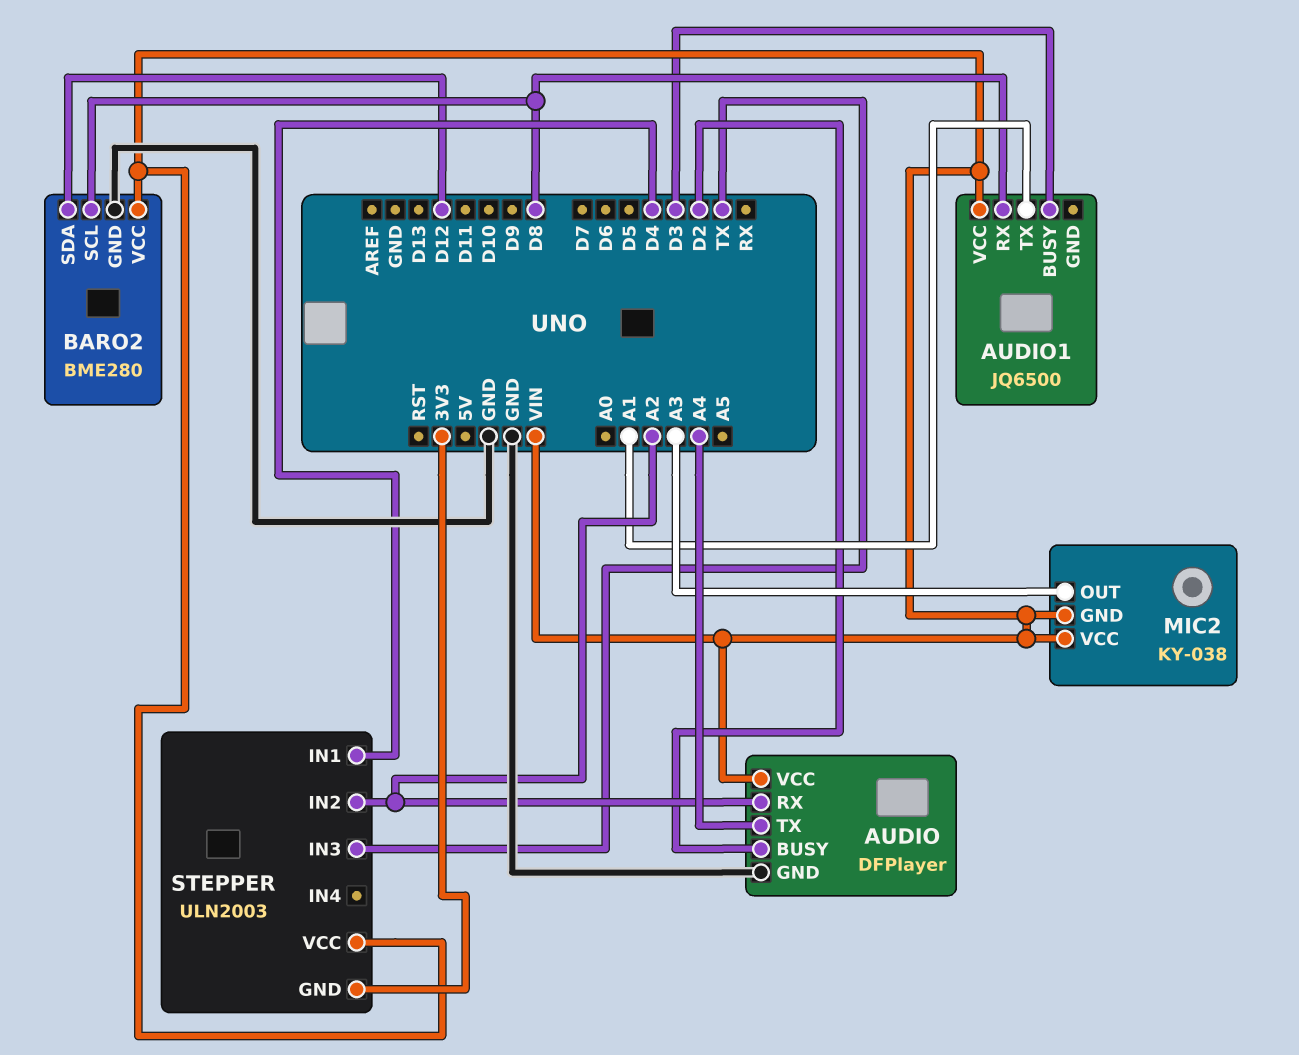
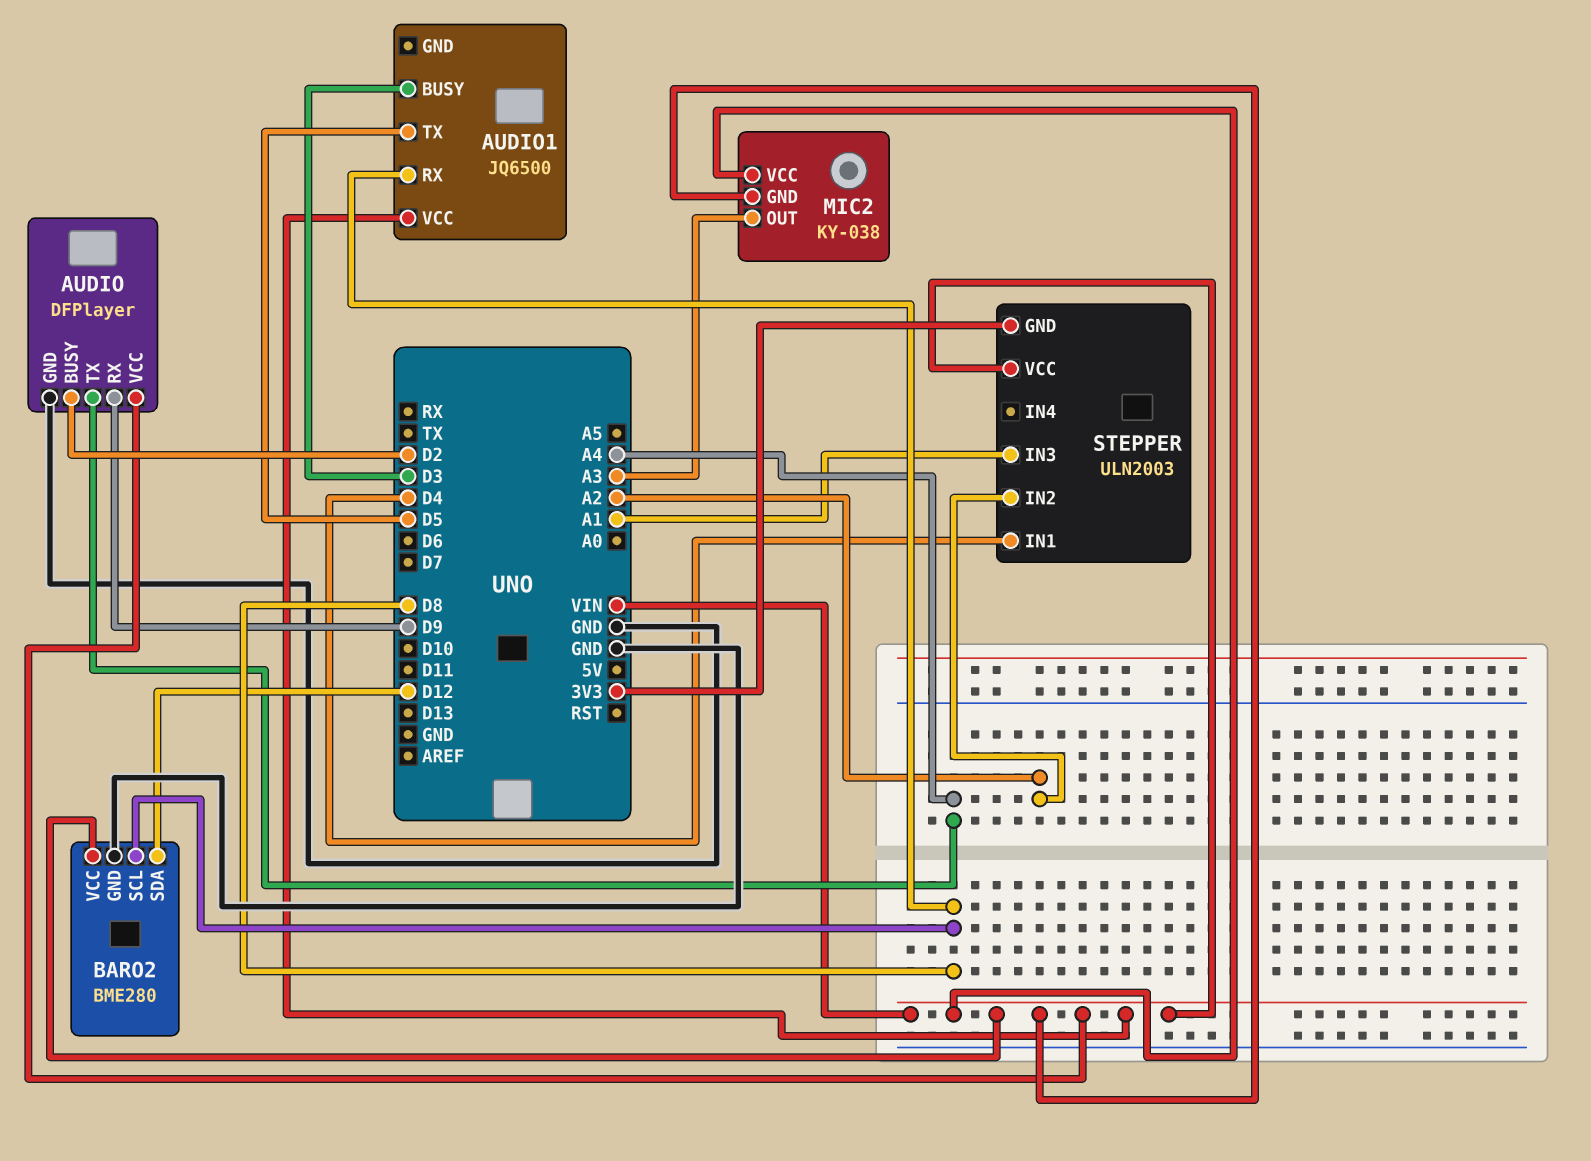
AUDIO pin RX: A2 -> D9
AUDIO1 pin TX: A1 -> D5
STEPPER pin IN3: TX -> A1

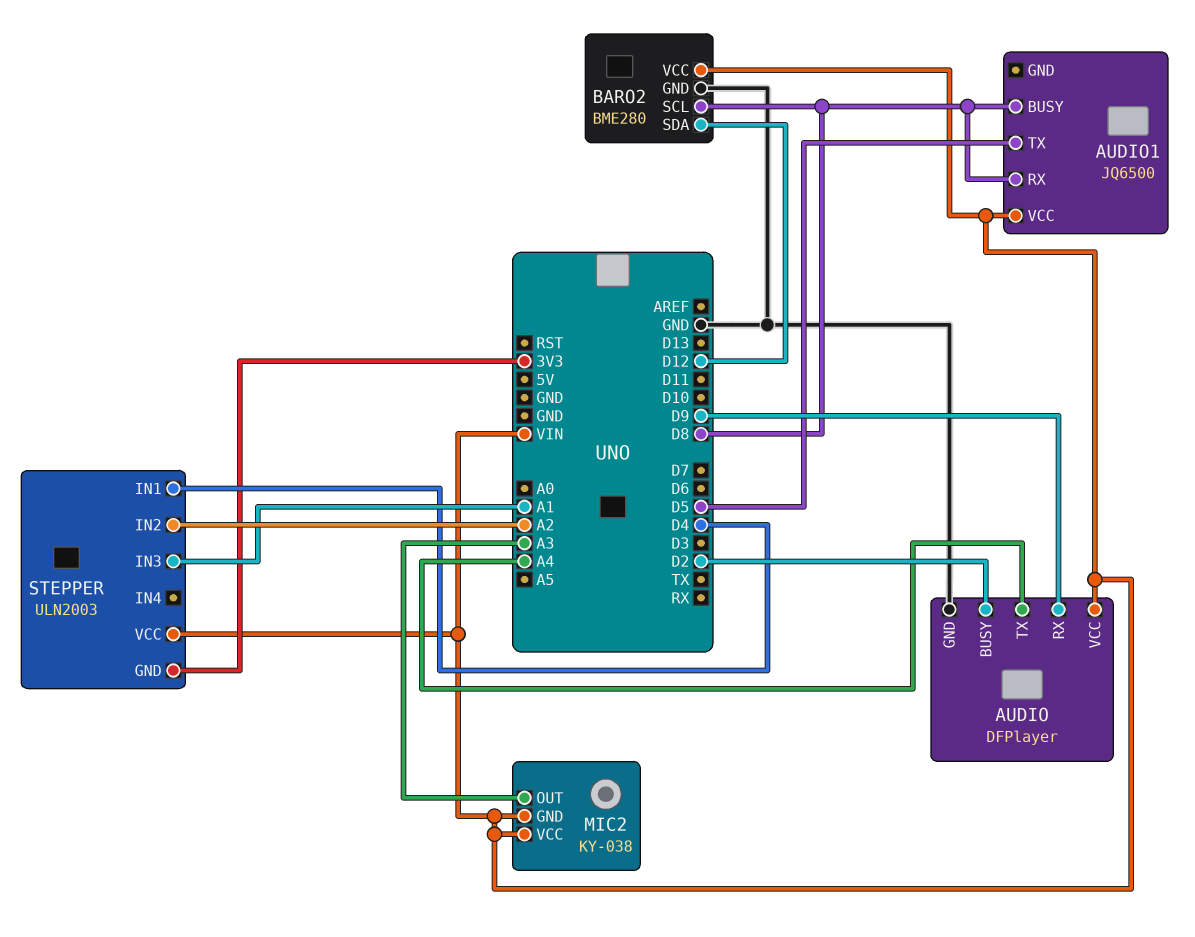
AUDIO1 pin BUSY: D3 -> D8

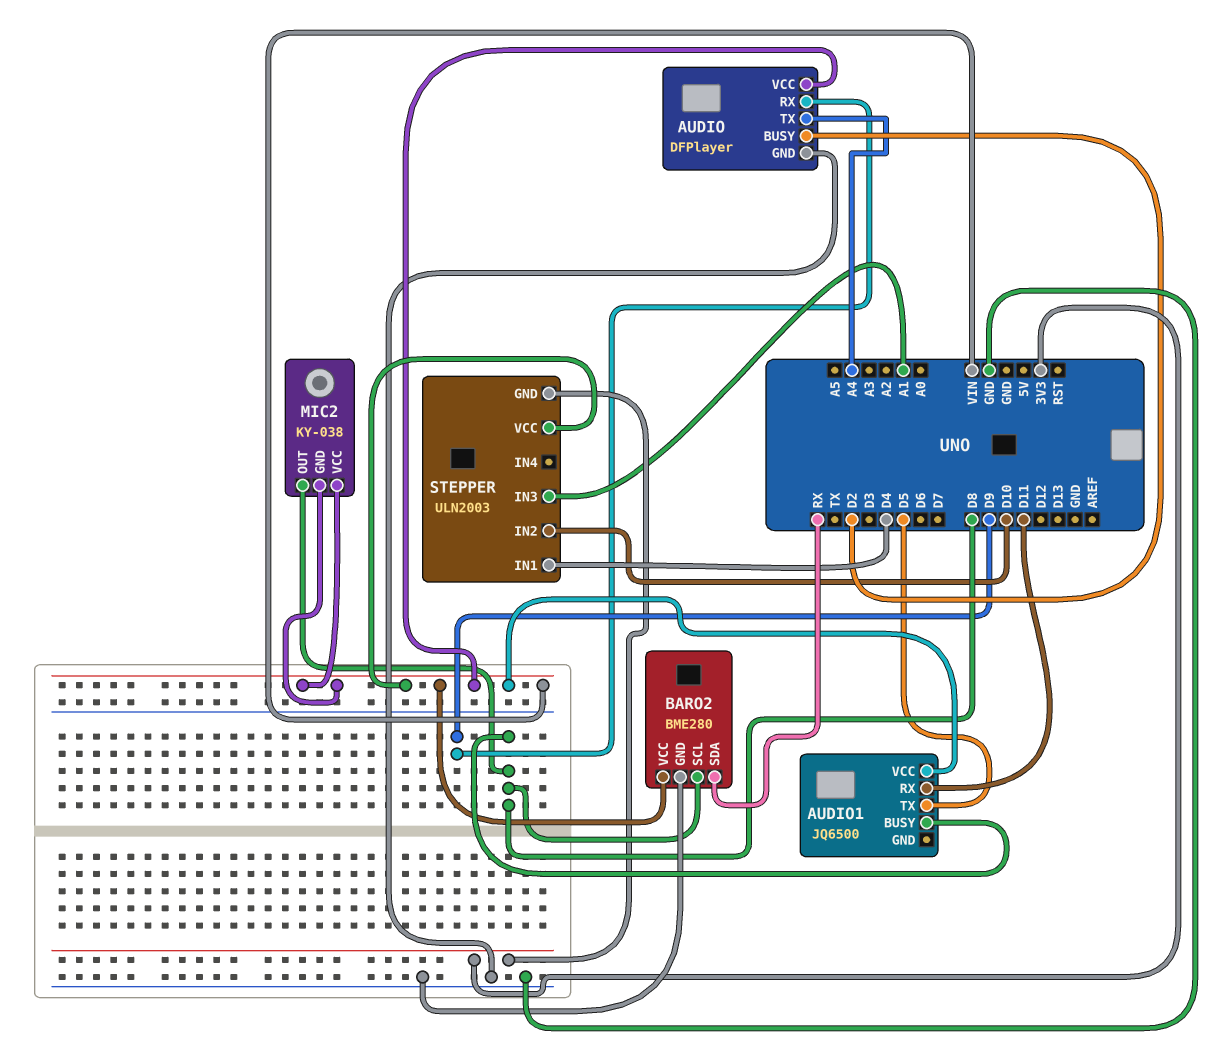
AUDIO1 pin RX: D8 -> D11
BARO2 pin SDA: D12 -> RX
MIC2 pin OUT: A3 -> D8
STEPPER pin IN2: A2 -> D10

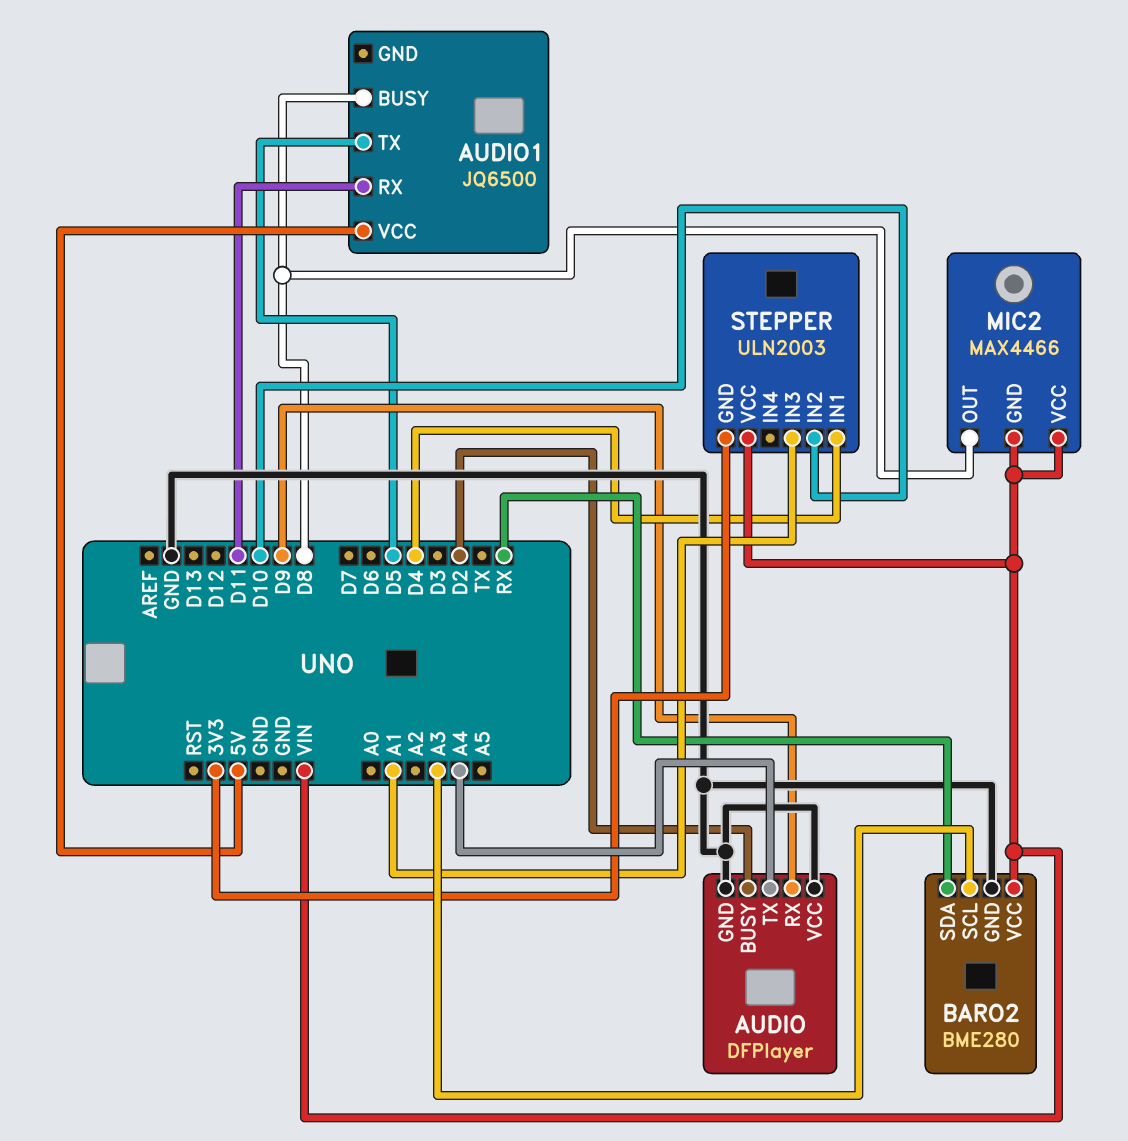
AUDIO pin VCC: VIN -> GND
AUDIO1 pin VCC: VIN -> 5V
BARO2 pin SCL: D8 -> A3
MIC2: KY-038 -> MAX4466

